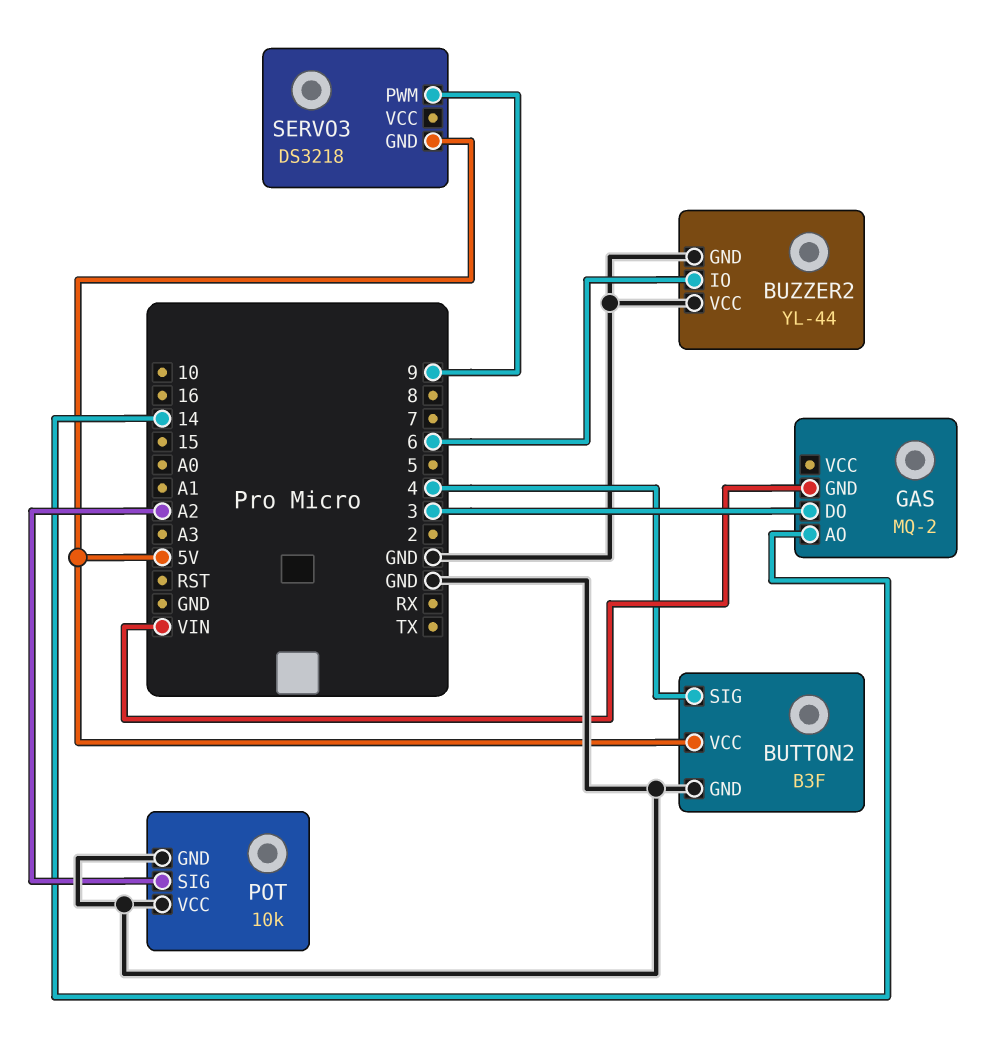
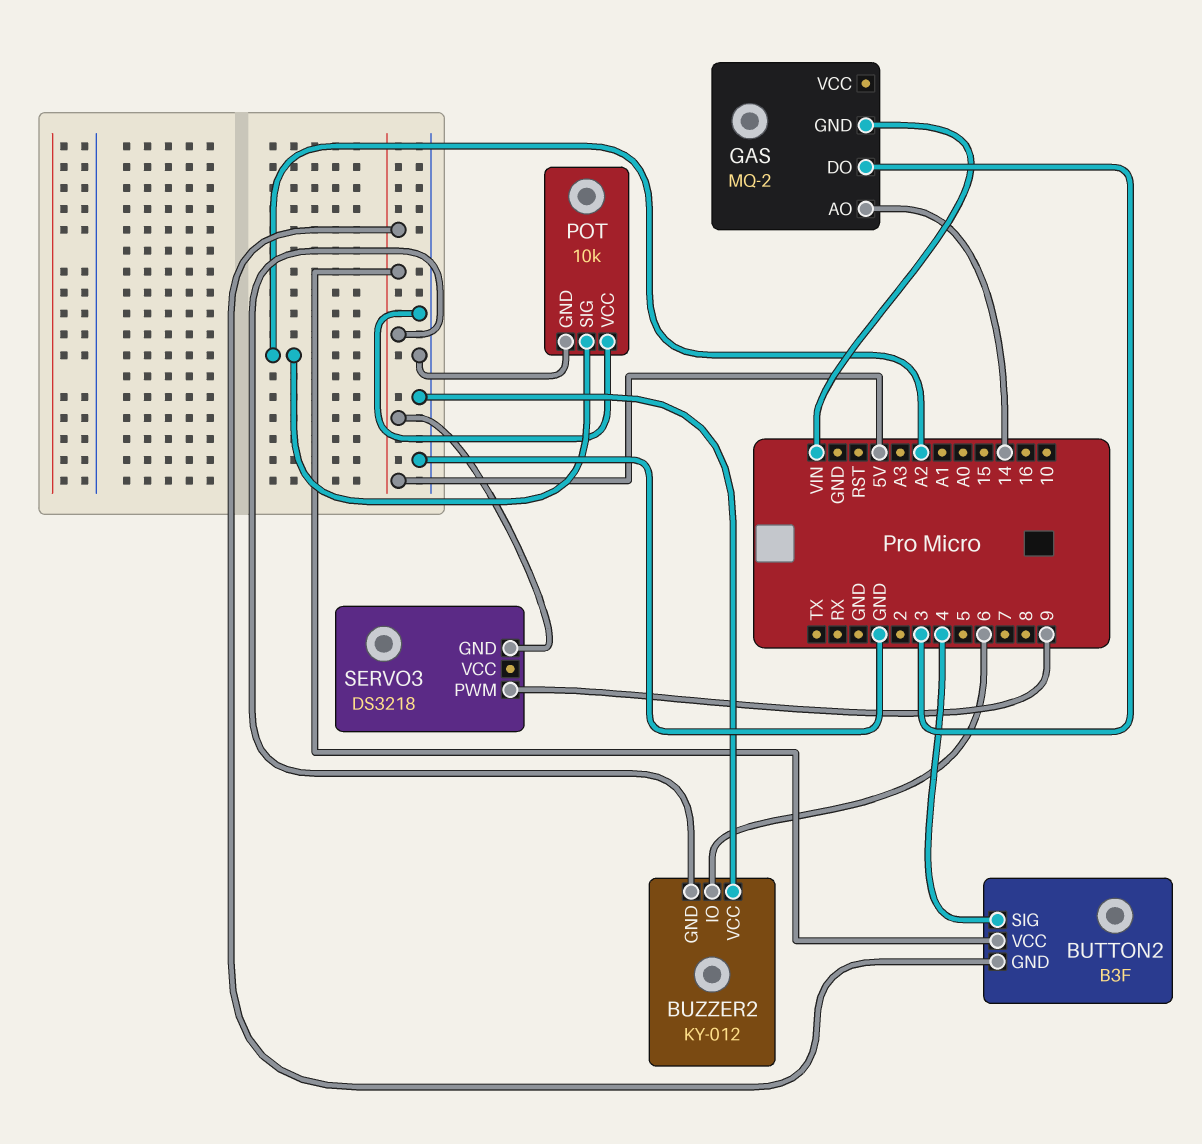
BUTTON2 pin GND: GND -> 5V
BUZZER2: YL-44 -> KY-012
BUZZER2 pin GND: GND -> 5V

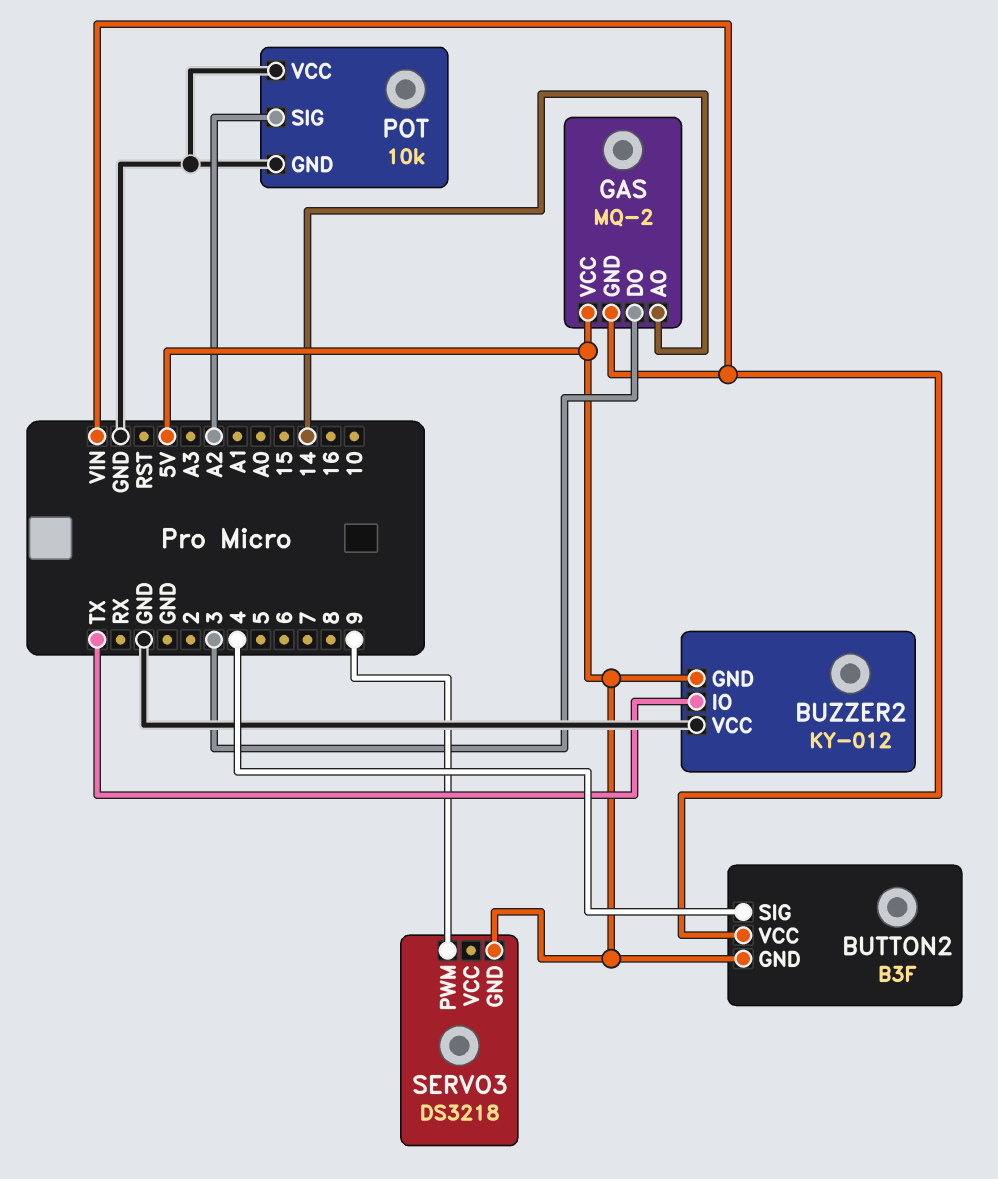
BUTTON2 pin VCC: 5V -> VIN
BUZZER2 pin IO: 6 -> TX
GAS pin VCC: none -> 5V

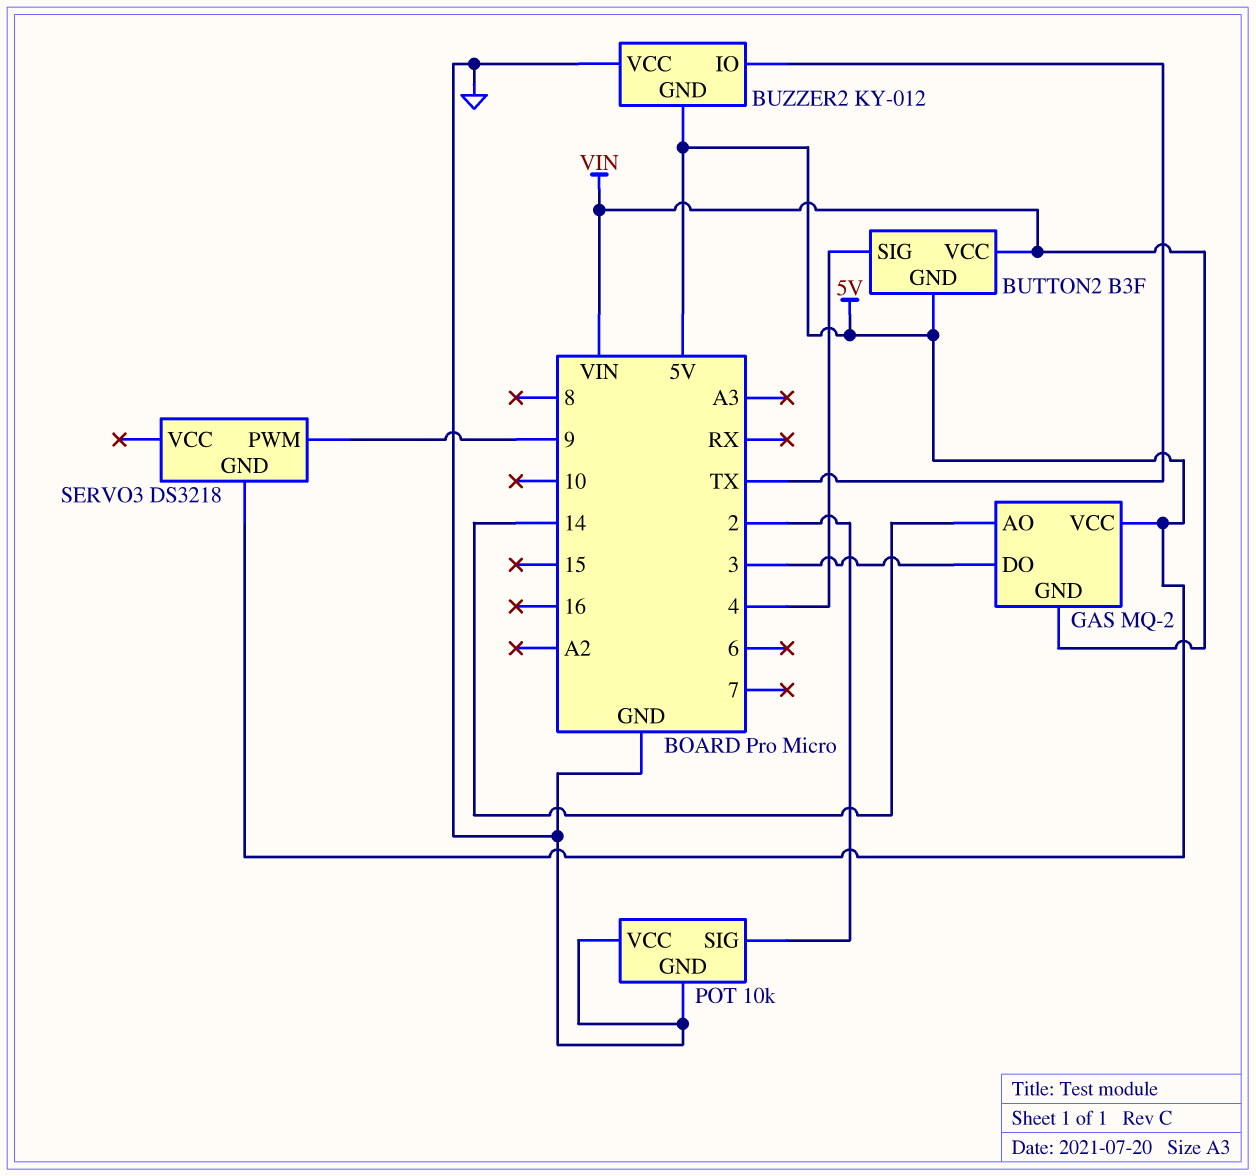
POT pin SIG: A2 -> 2

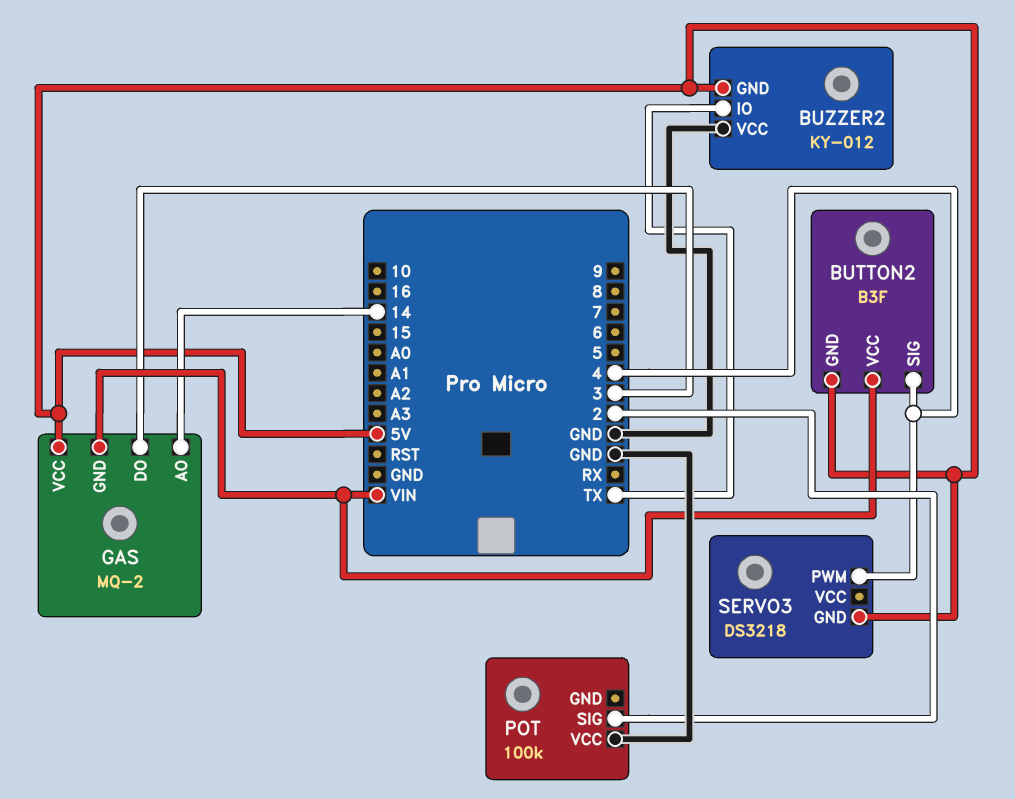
POT: 10k -> 100k
POT pin GND: GND -> none
SERVO3 pin PWM: 9 -> 4

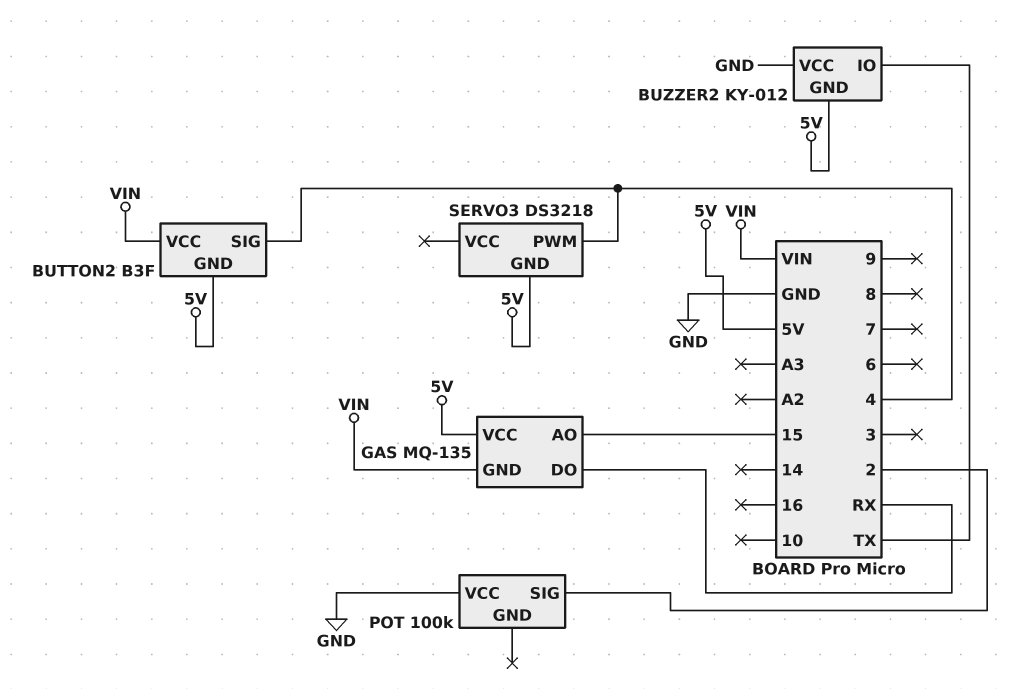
GAS: MQ-2 -> MQ-135
GAS pin AO: 14 -> 15
GAS pin DO: 3 -> RX

